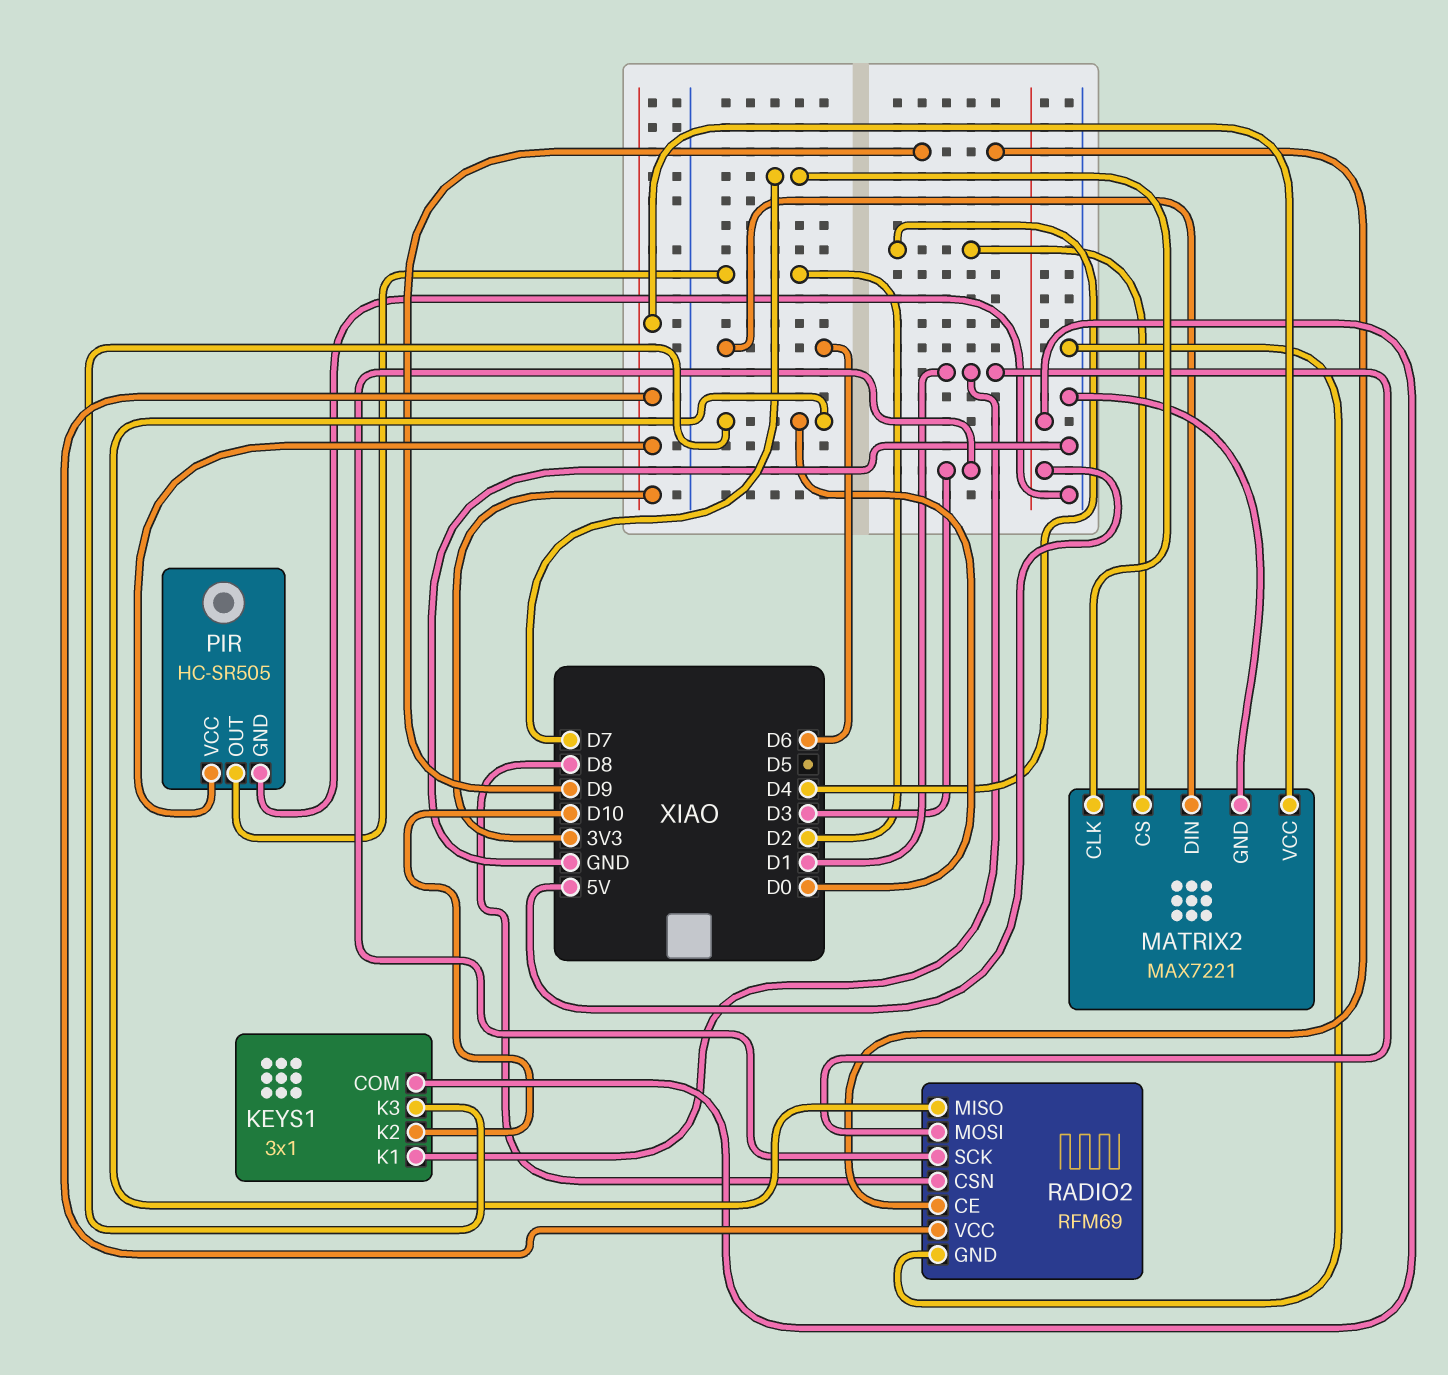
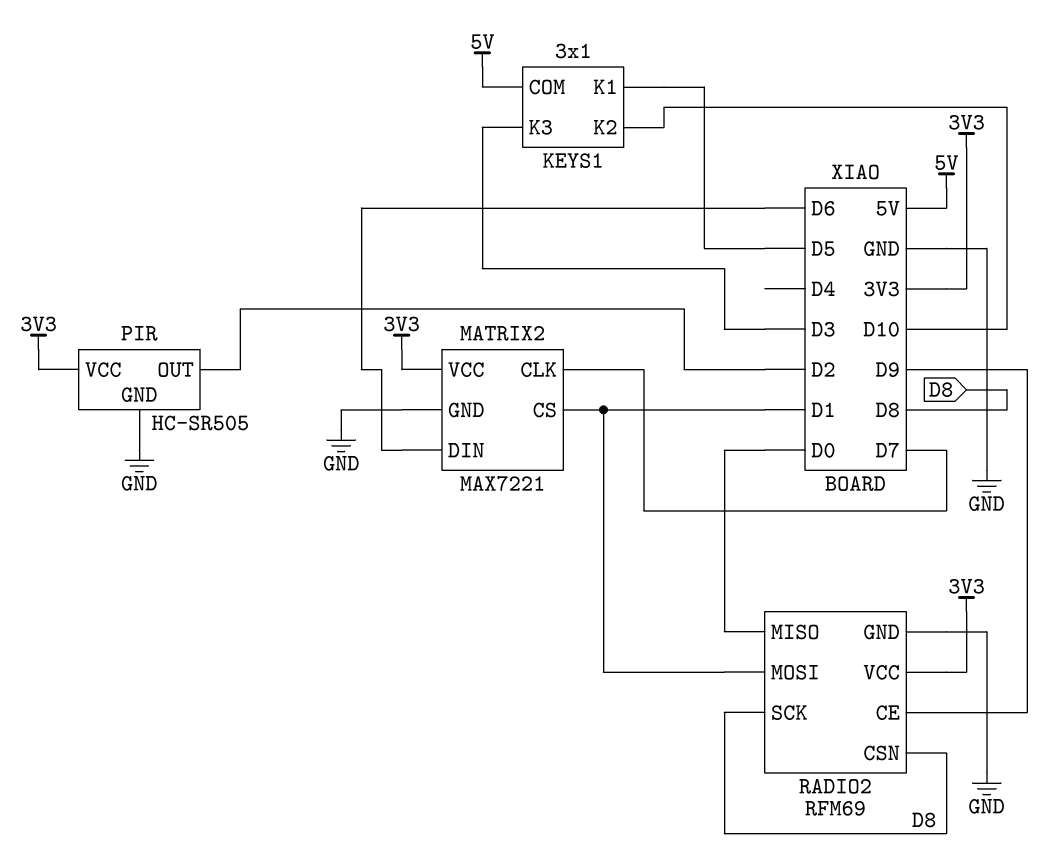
KEYS1 pin K1: D1 -> D5
KEYS1 pin K3: D0 -> D3
MATRIX2 pin CS: D4 -> D1
RADIO2 pin SCK: D3 -> D8

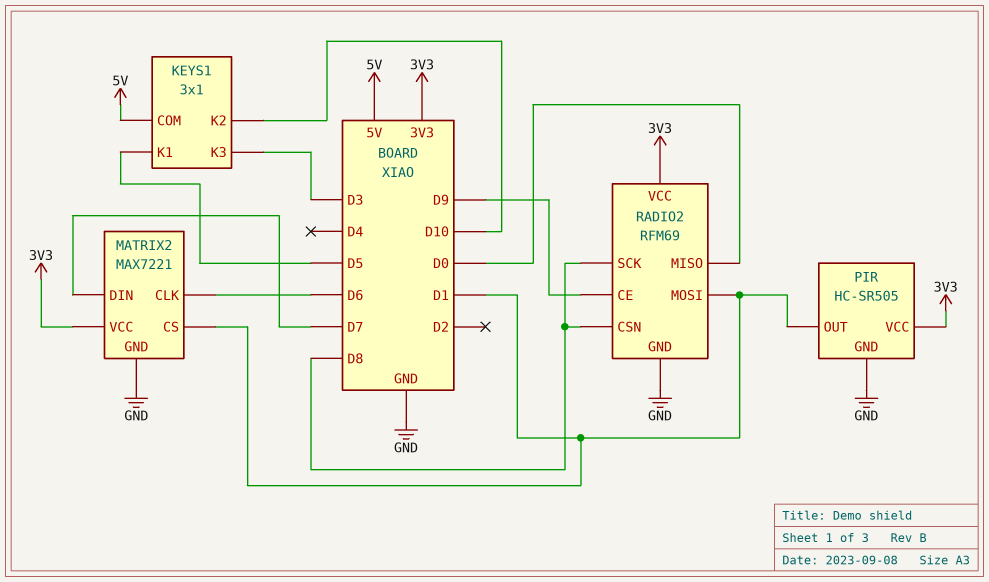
MATRIX2 pin CLK: D7 -> D6
MATRIX2 pin DIN: D6 -> D7
PIR pin OUT: D2 -> D1

